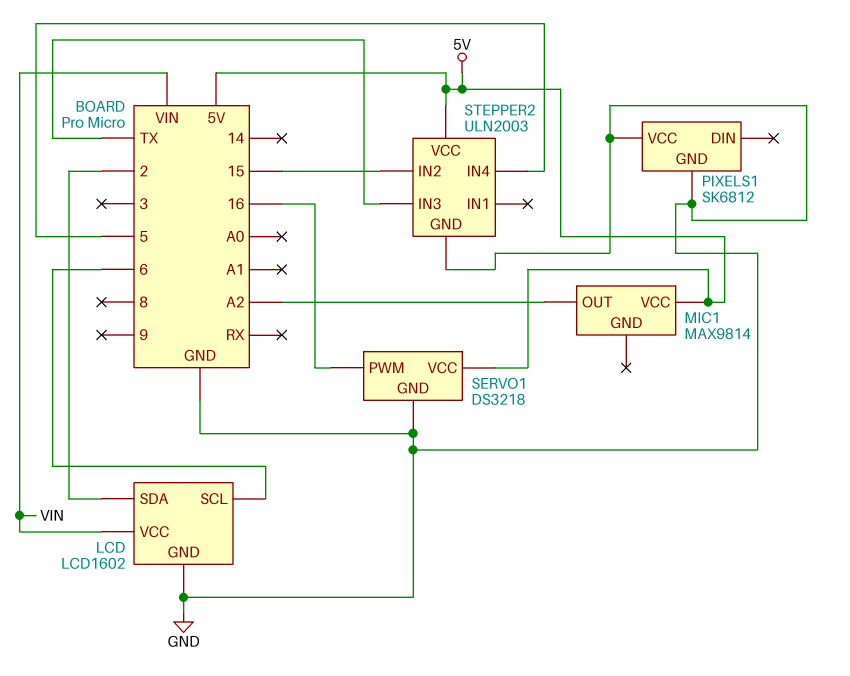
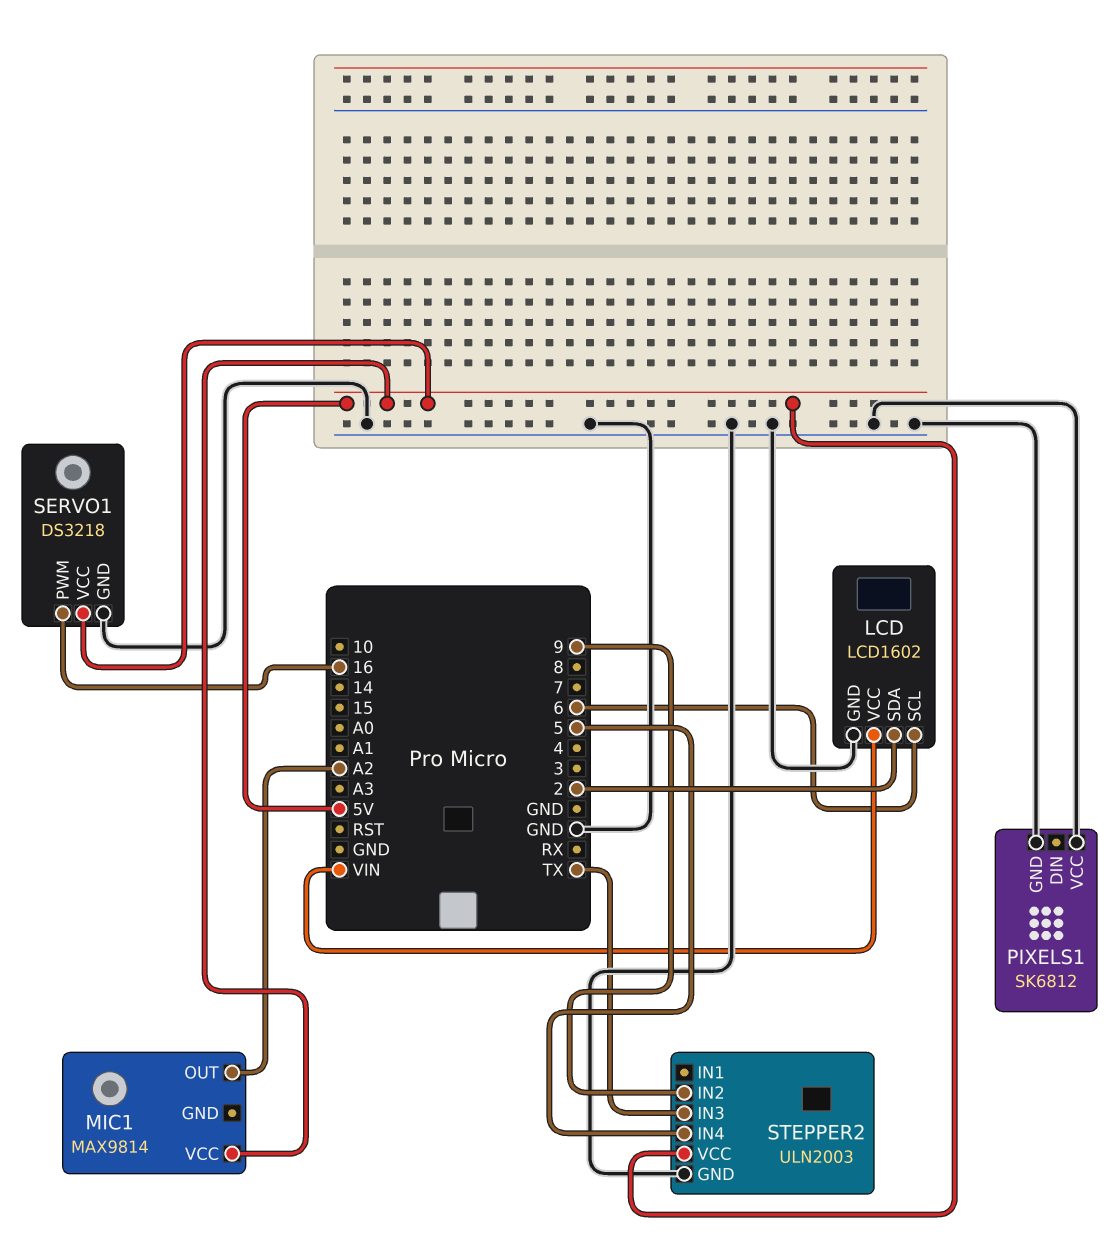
STEPPER2 pin IN2: 15 -> 9

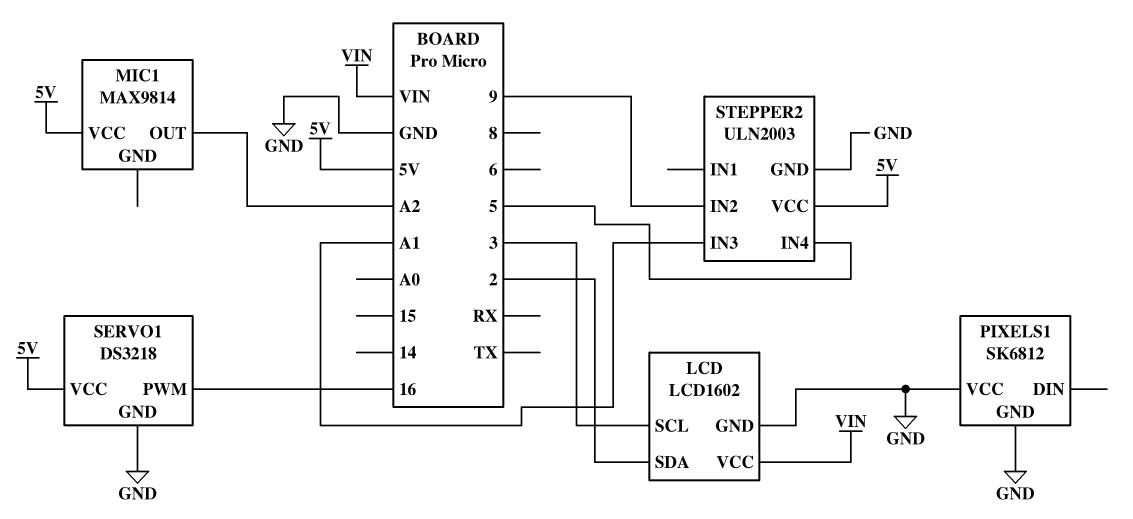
LCD pin SCL: 6 -> 3
STEPPER2 pin IN3: TX -> A1

